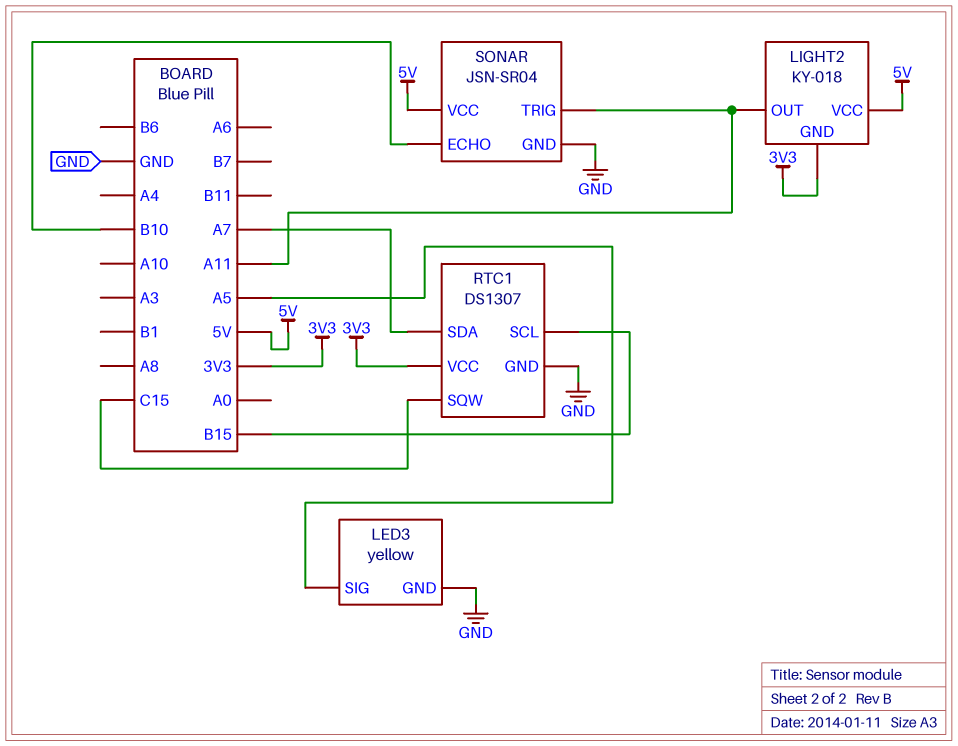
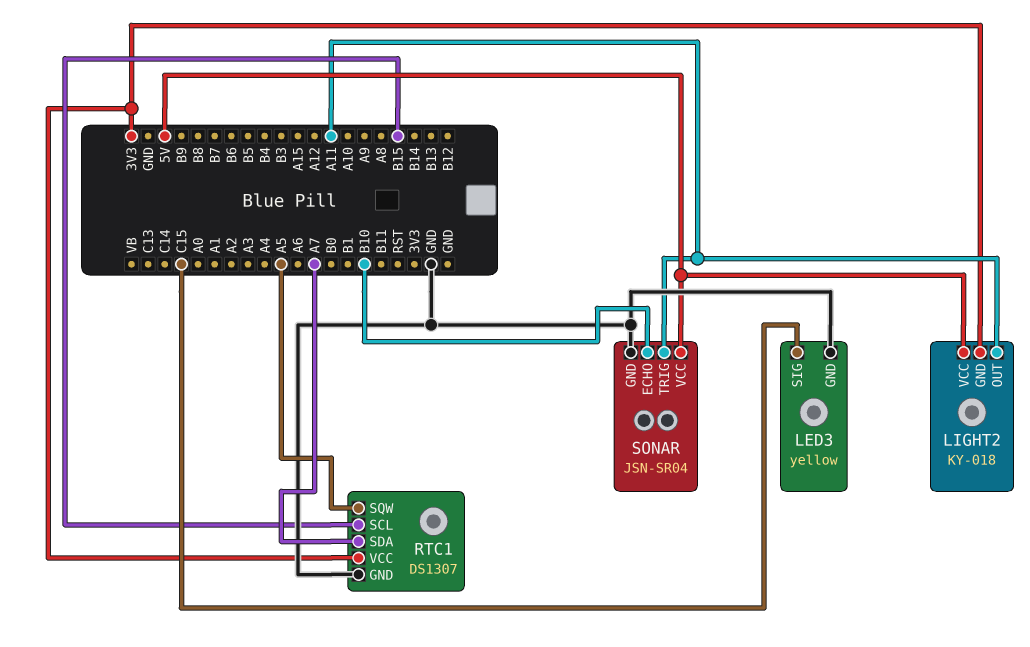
LED3 pin SIG: A5 -> C15
RTC1 pin SQW: C15 -> A5

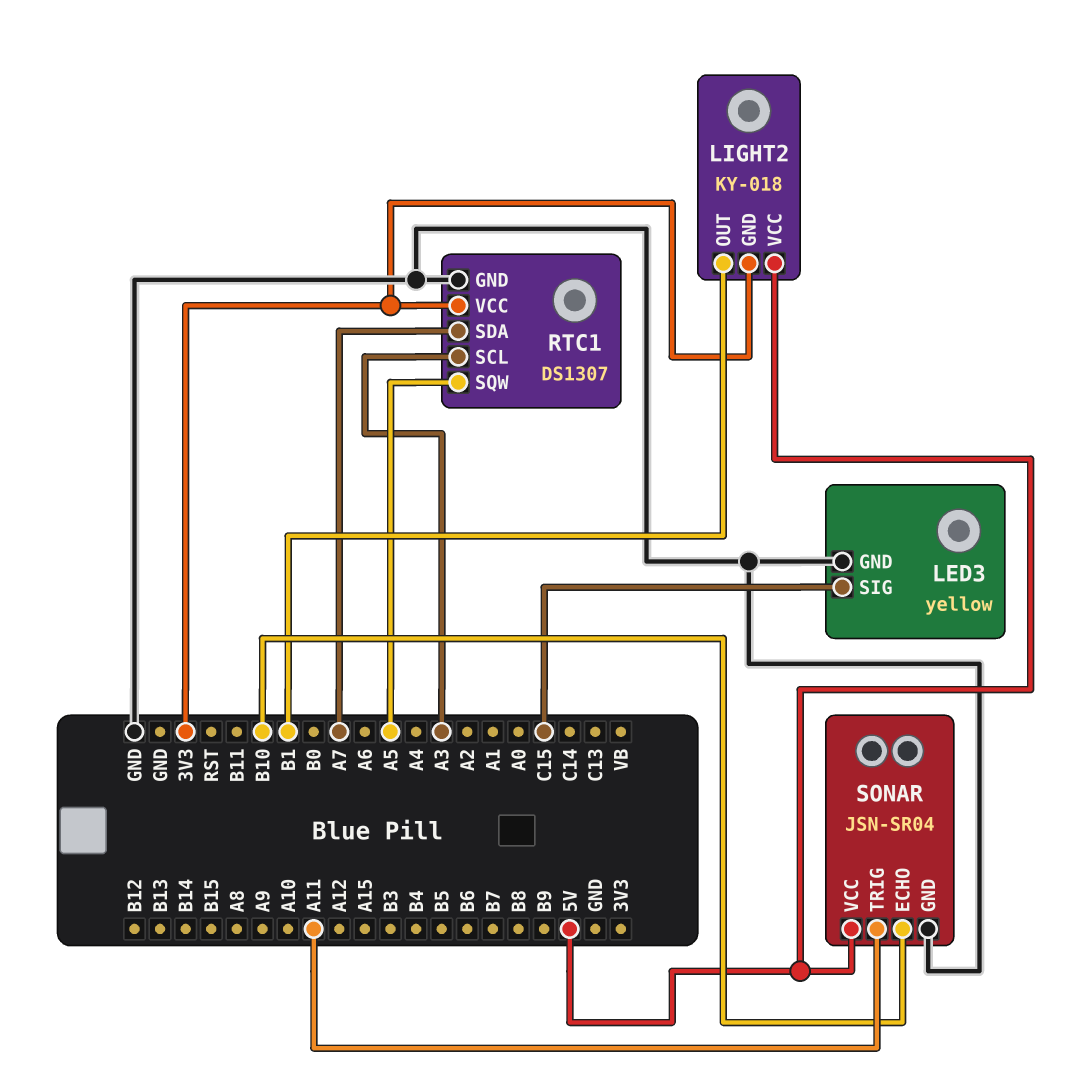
LIGHT2 pin OUT: A11 -> B1
RTC1 pin SCL: B15 -> A3

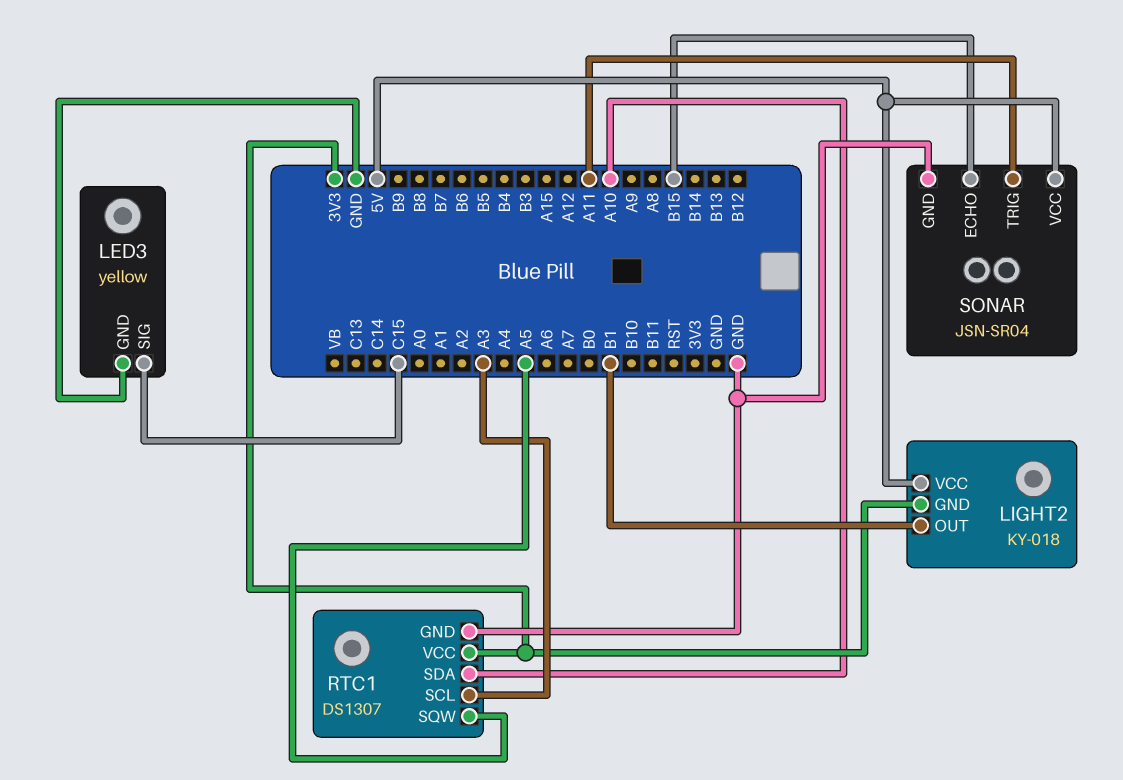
RTC1 pin SDA: A7 -> A10
SONAR pin ECHO: B10 -> B15

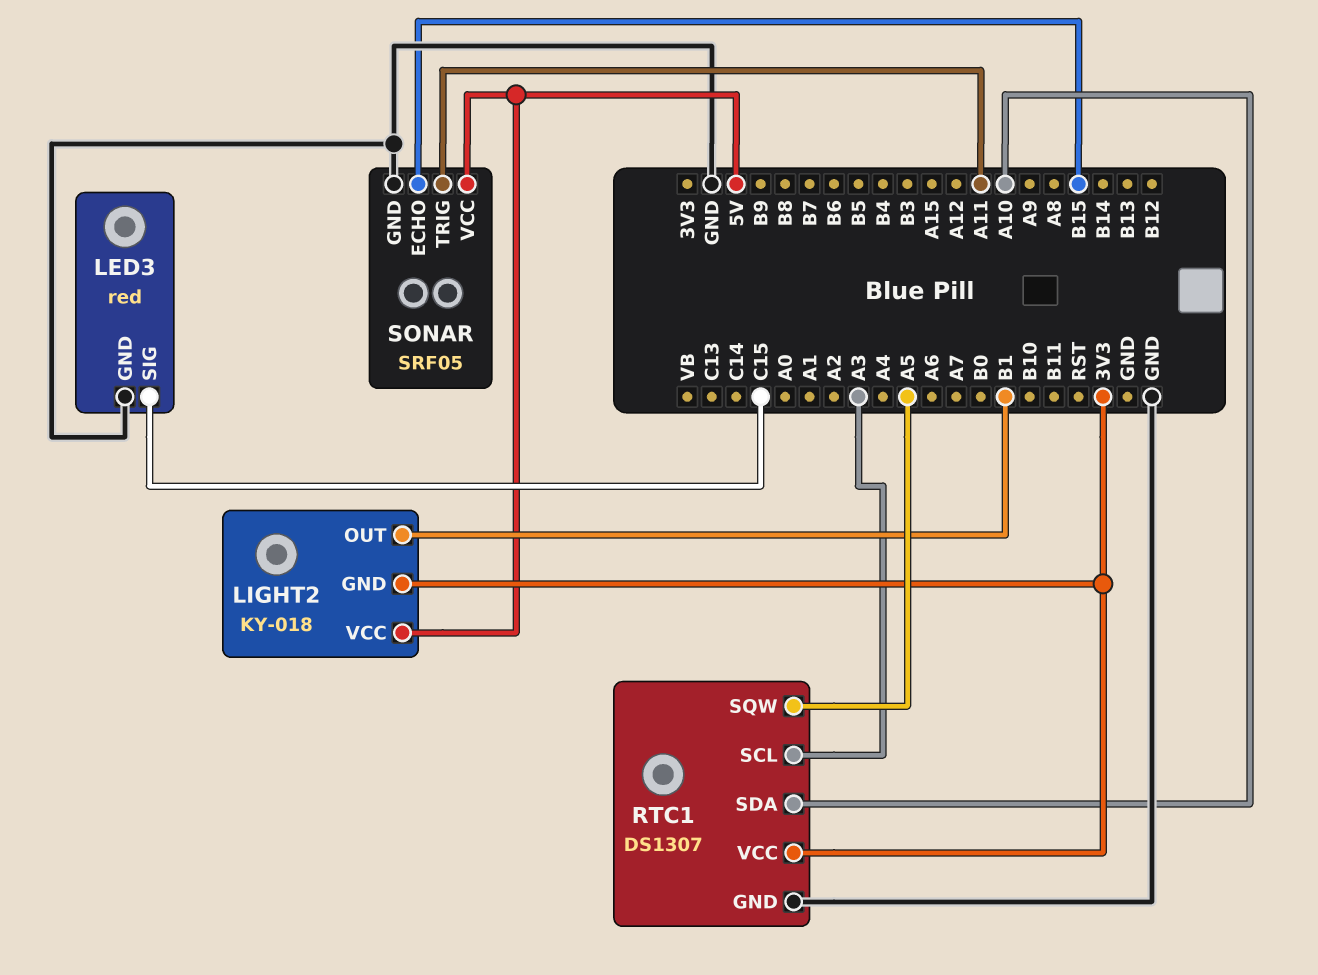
LED3: yellow -> red
SONAR: JSN-SR04 -> SRF05

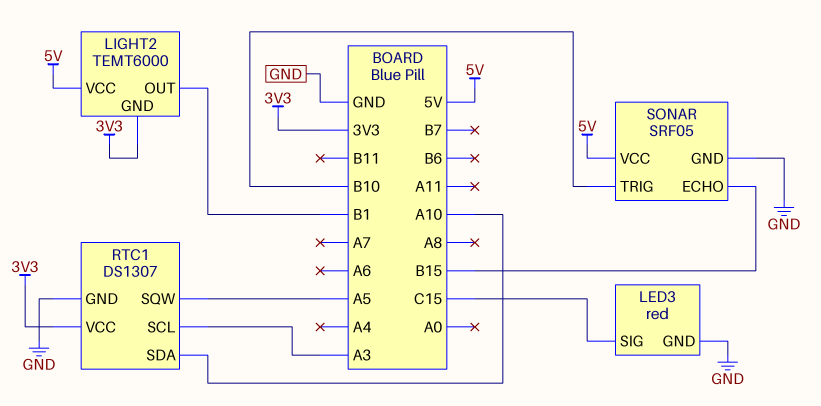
LIGHT2: KY-018 -> TEMT6000
SONAR pin TRIG: A11 -> B10

